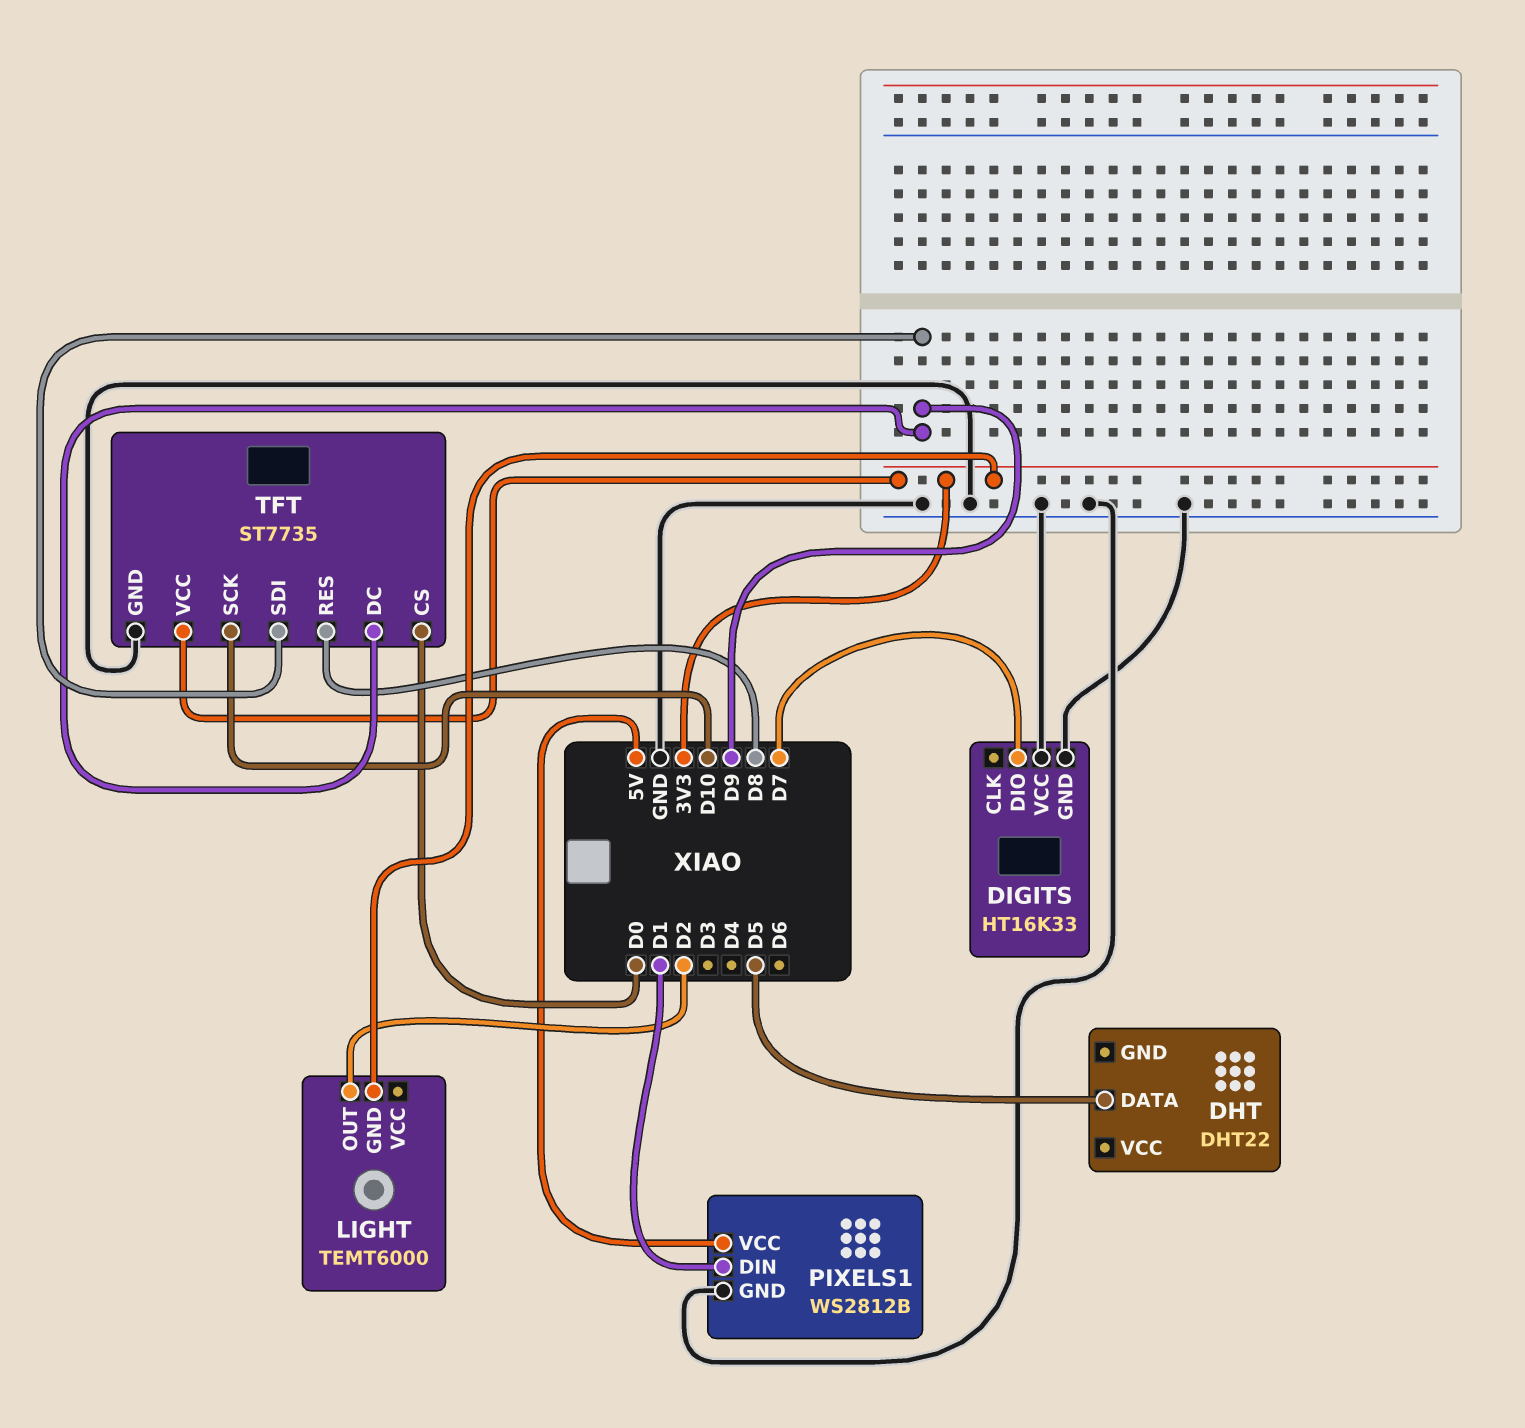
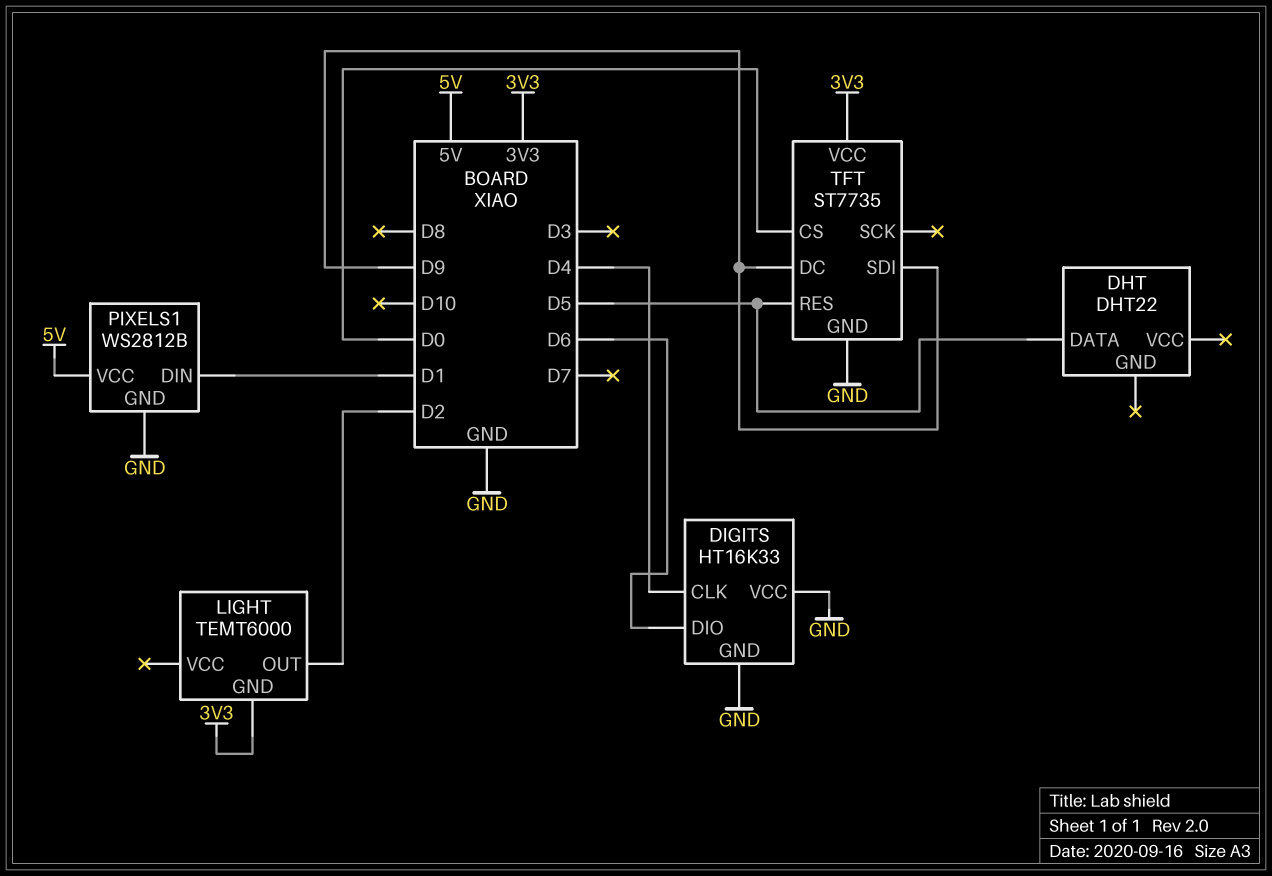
DIGITS pin CLK: none -> D4
DIGITS pin DIO: D7 -> D6
TFT pin RES: D8 -> D5
TFT pin SCK: D10 -> none

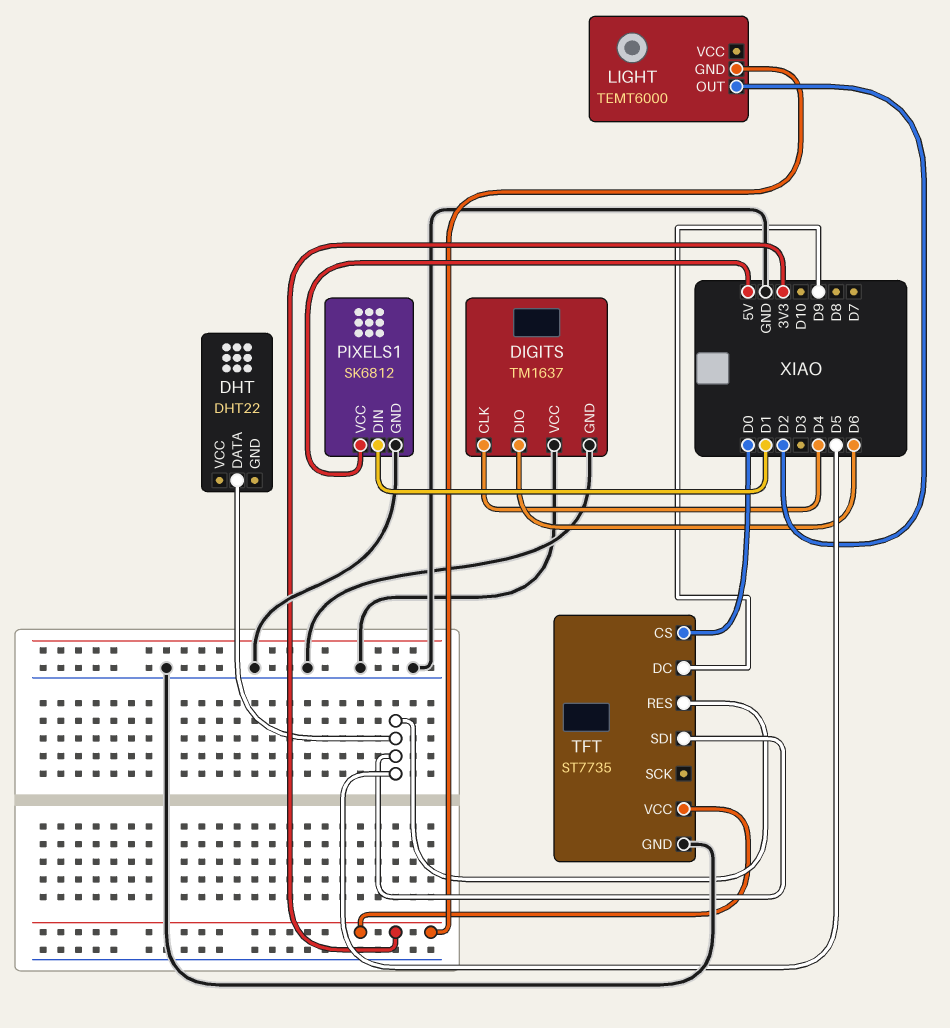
DIGITS: HT16K33 -> TM1637
PIXELS1: WS2812B -> SK6812
TFT pin SDI: D9 -> D5

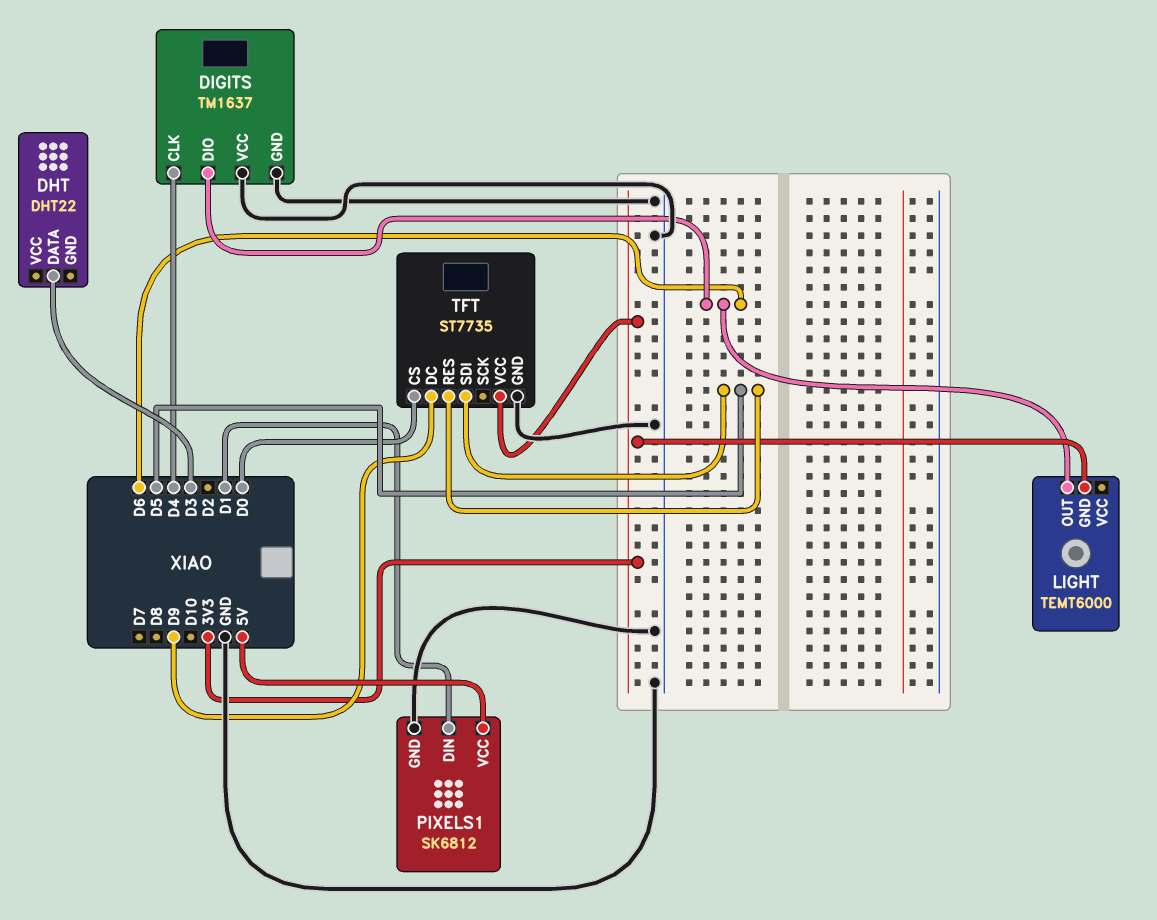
DHT pin DATA: D5 -> D3
LIGHT pin OUT: D2 -> D6

